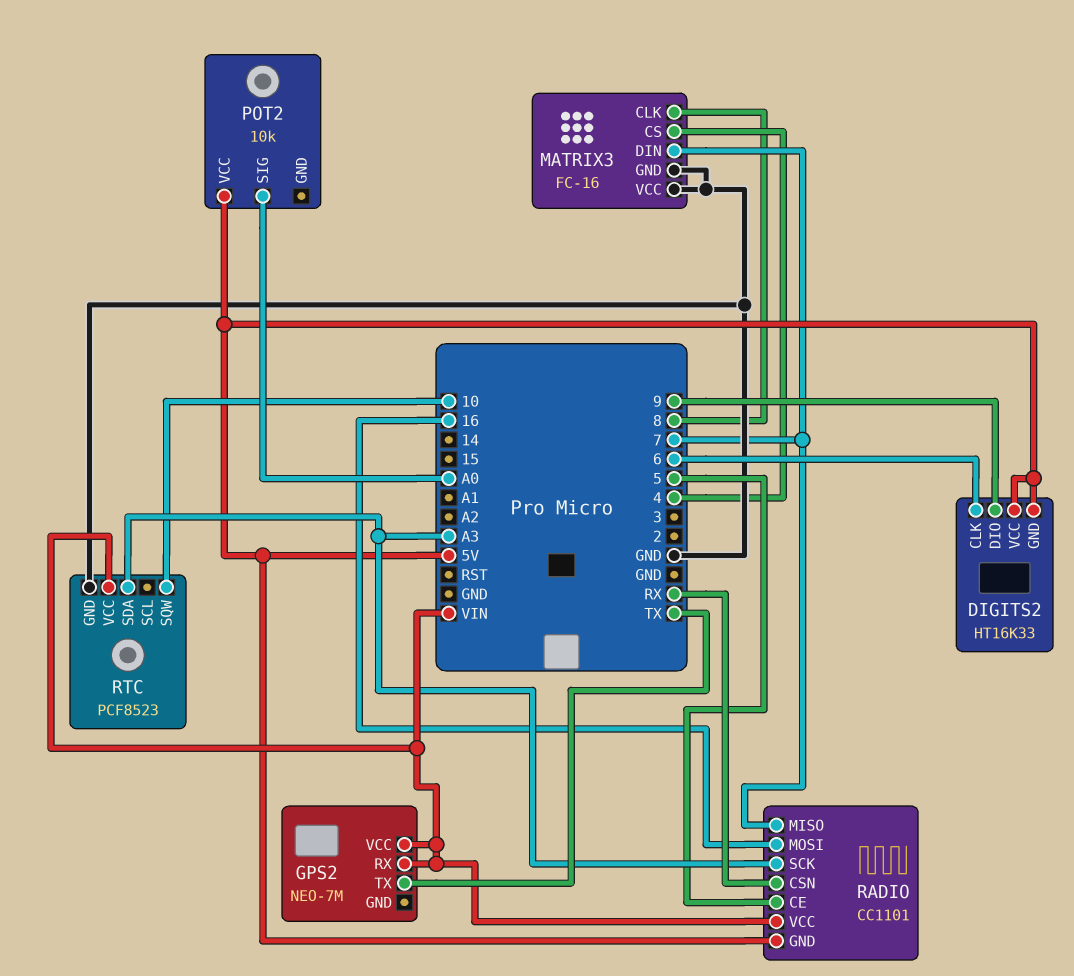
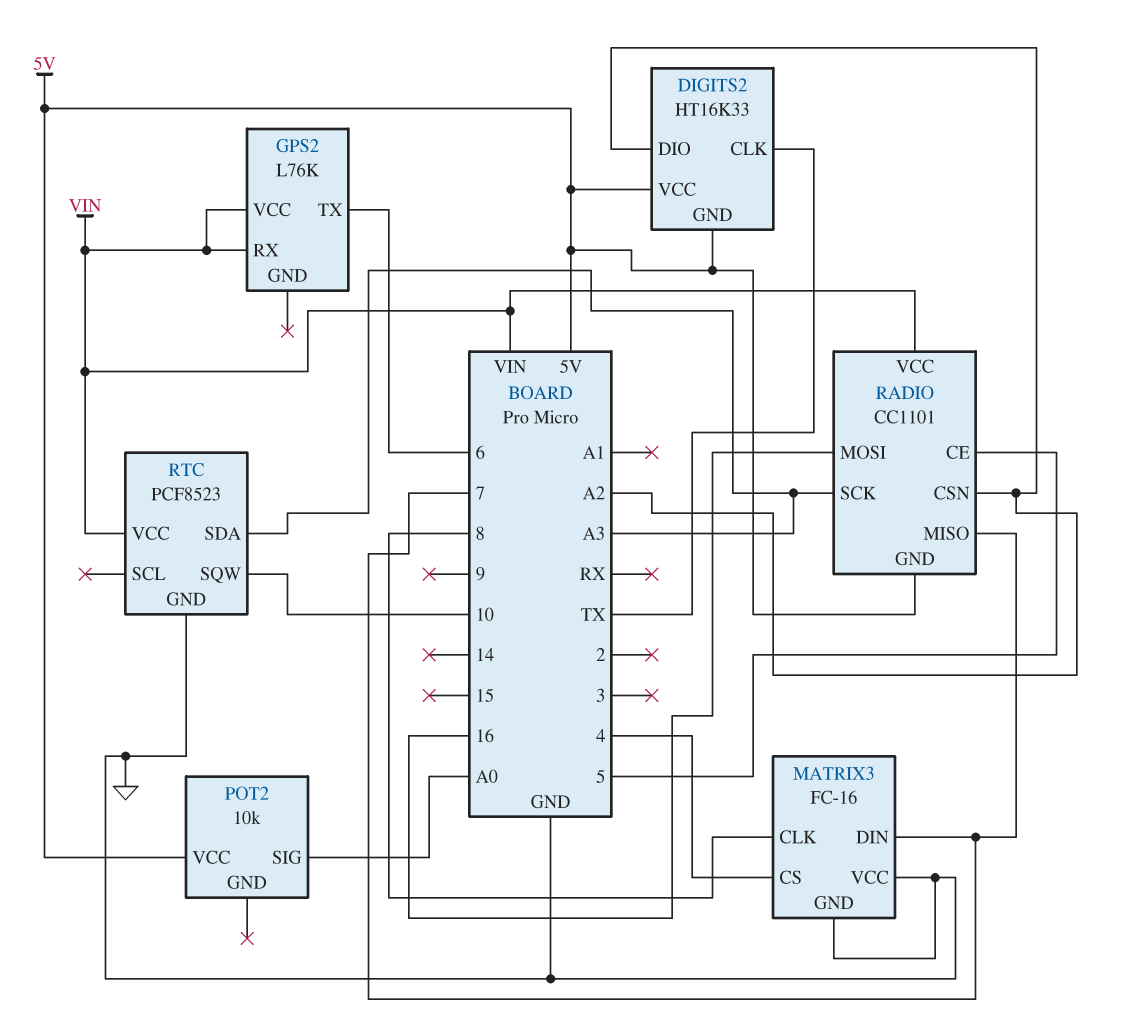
DIGITS2 pin CLK: 6 -> TX
DIGITS2 pin DIO: 9 -> A2
GPS2: NEO-7M -> L76K
GPS2 pin TX: TX -> 6
RADIO pin CSN: RX -> A2

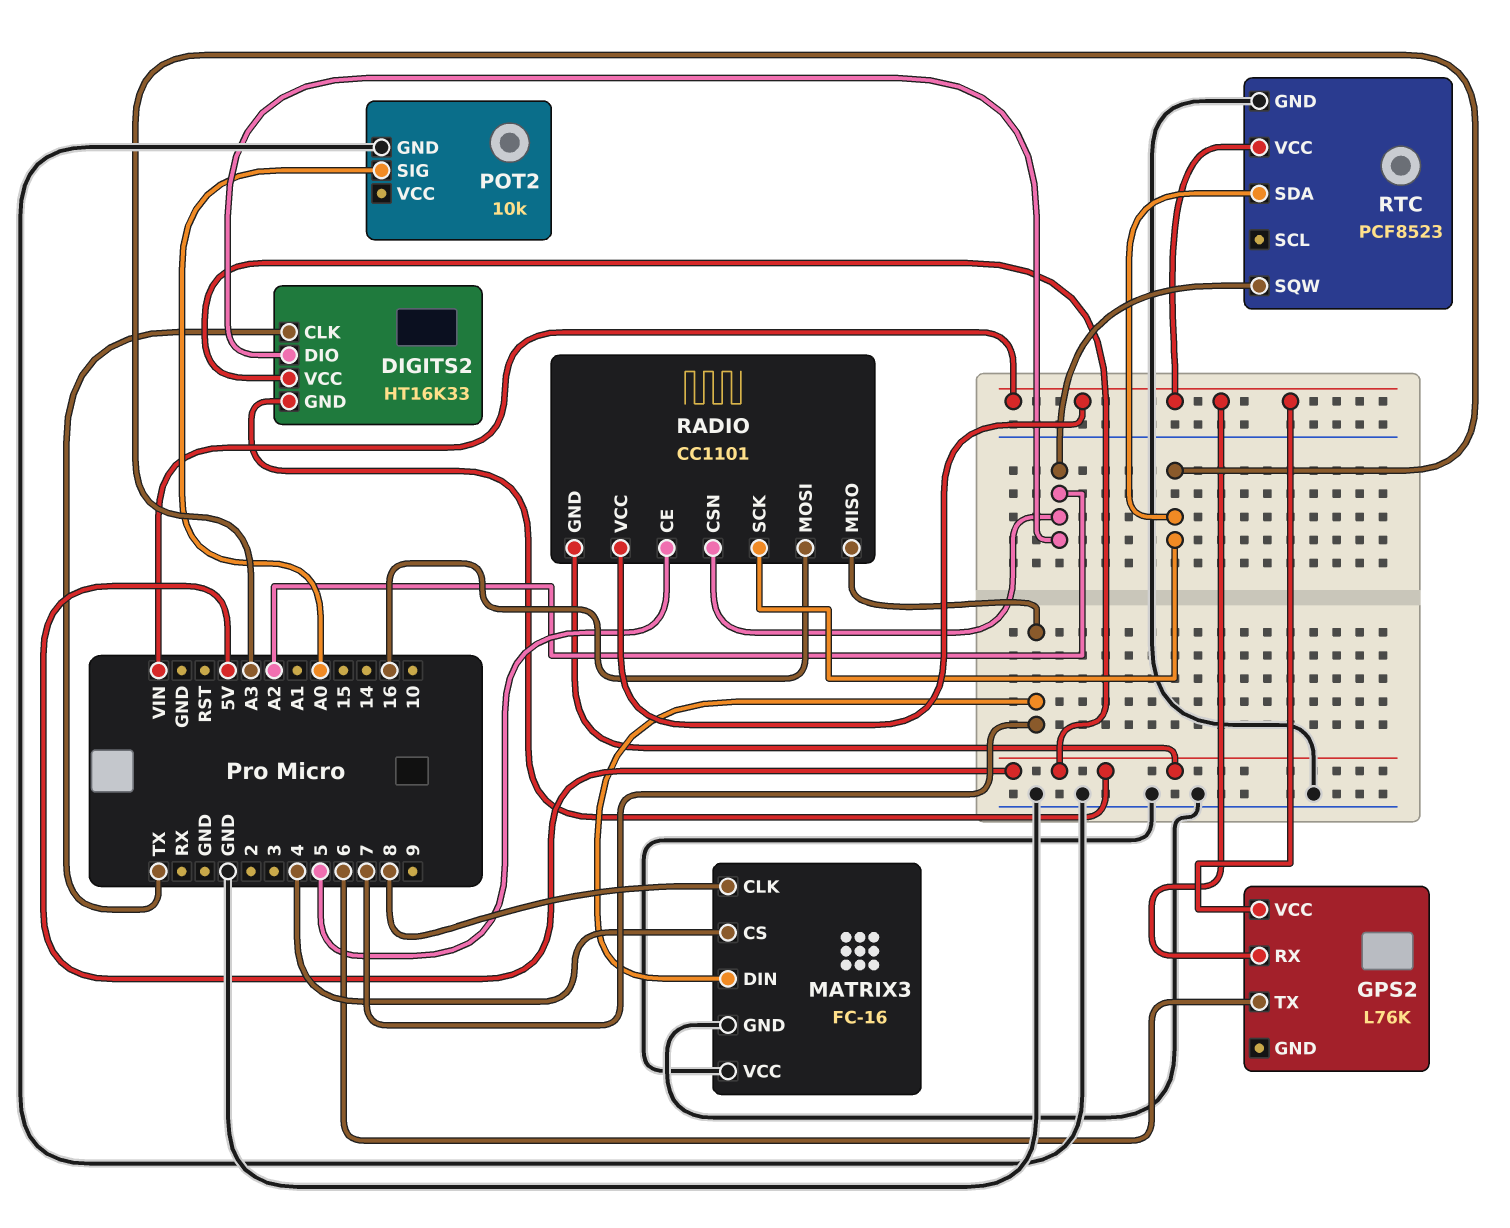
POT2 pin GND: none -> GND
POT2 pin VCC: 5V -> none
RTC pin SQW: 10 -> A2

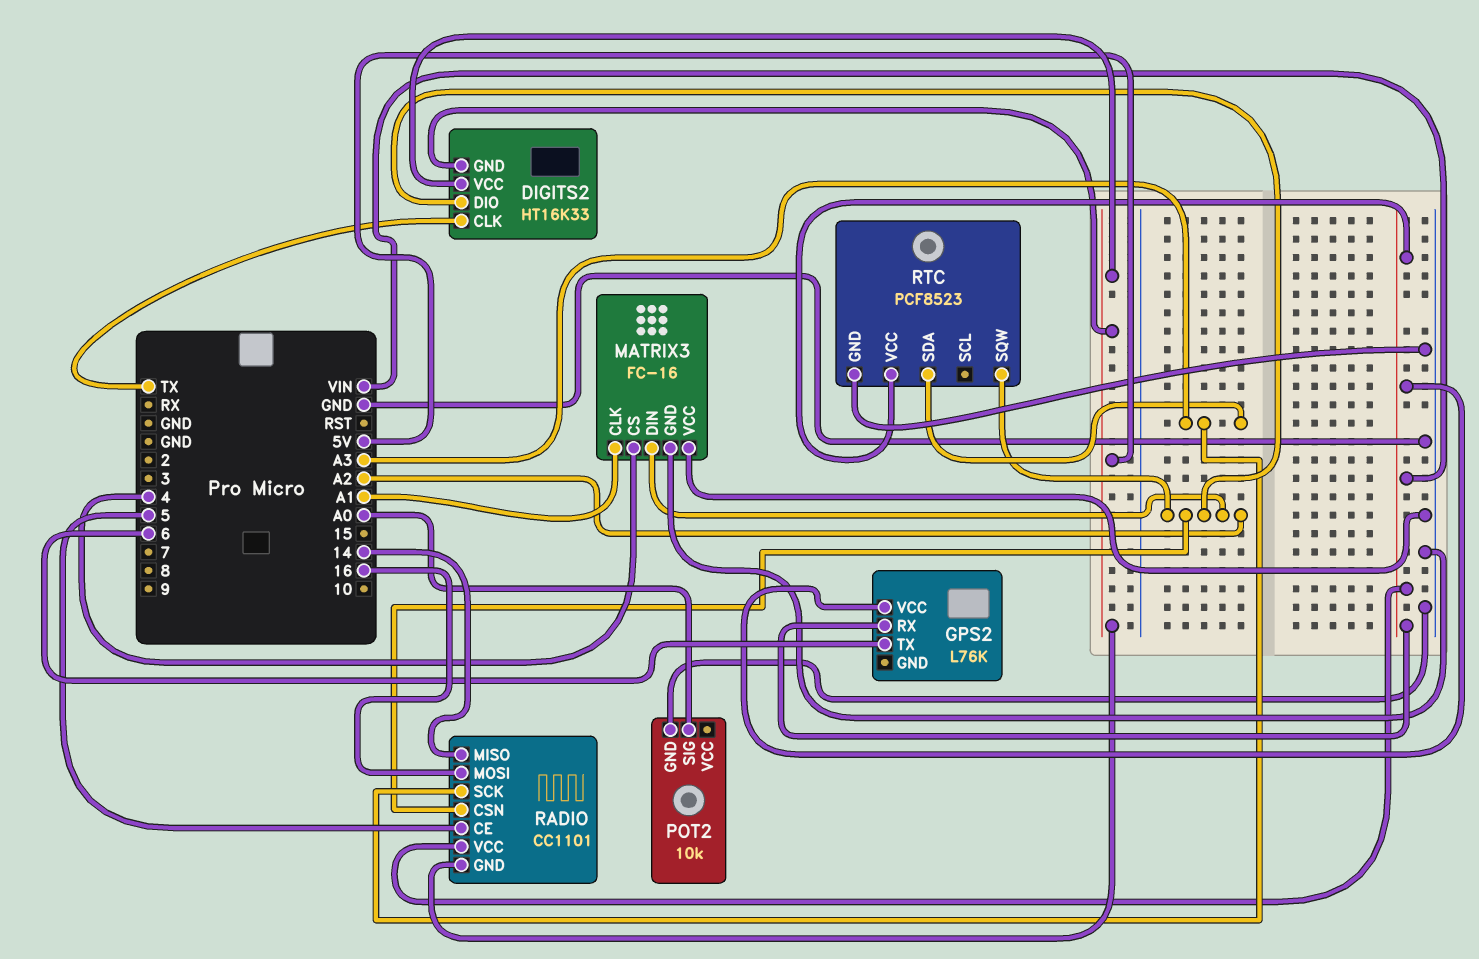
MATRIX3 pin CLK: 8 -> A1
MATRIX3 pin DIN: 7 -> A2
RADIO pin MISO: 7 -> 14

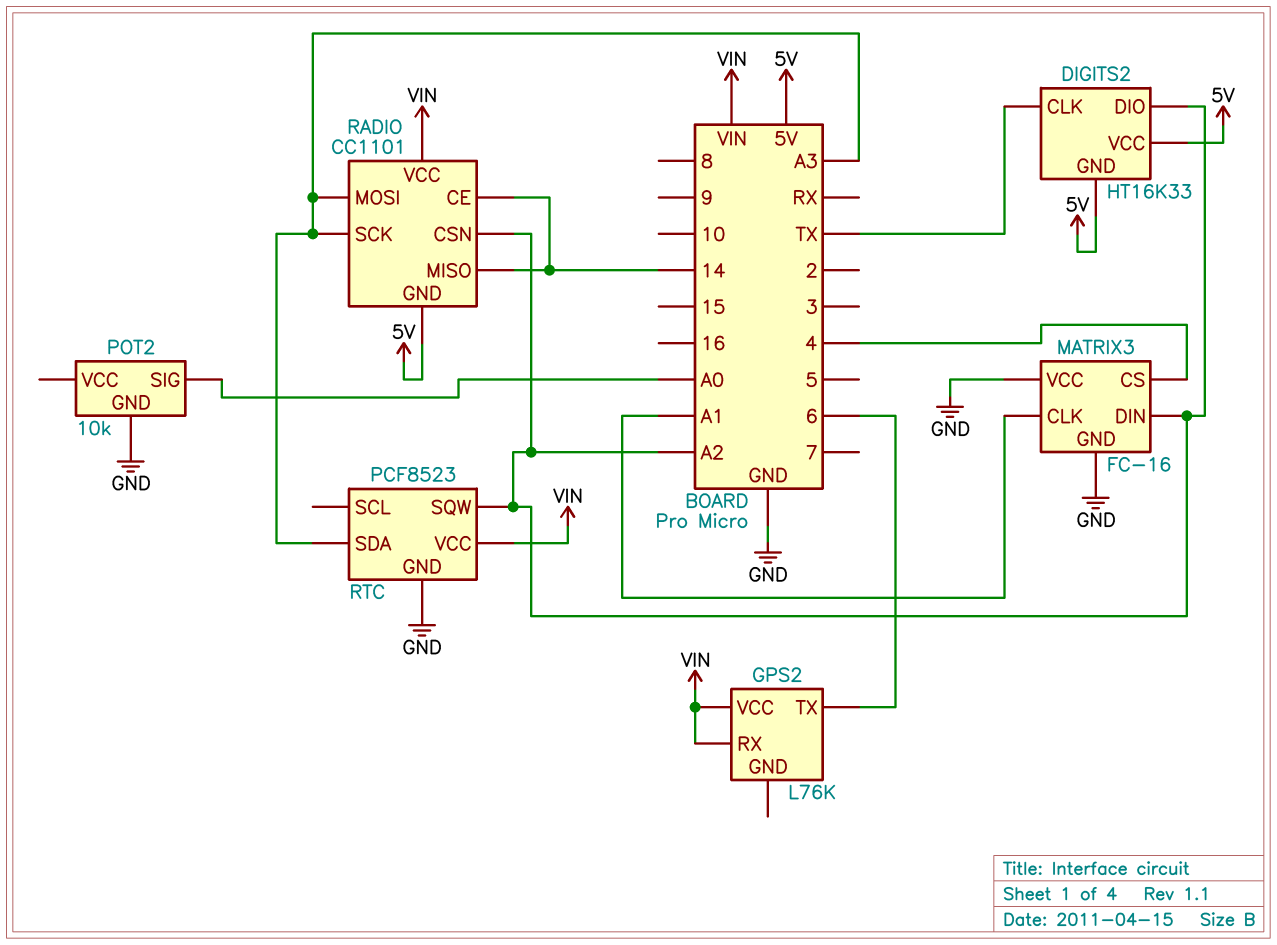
RADIO pin CE: 5 -> 14
RADIO pin MOSI: 16 -> A3

